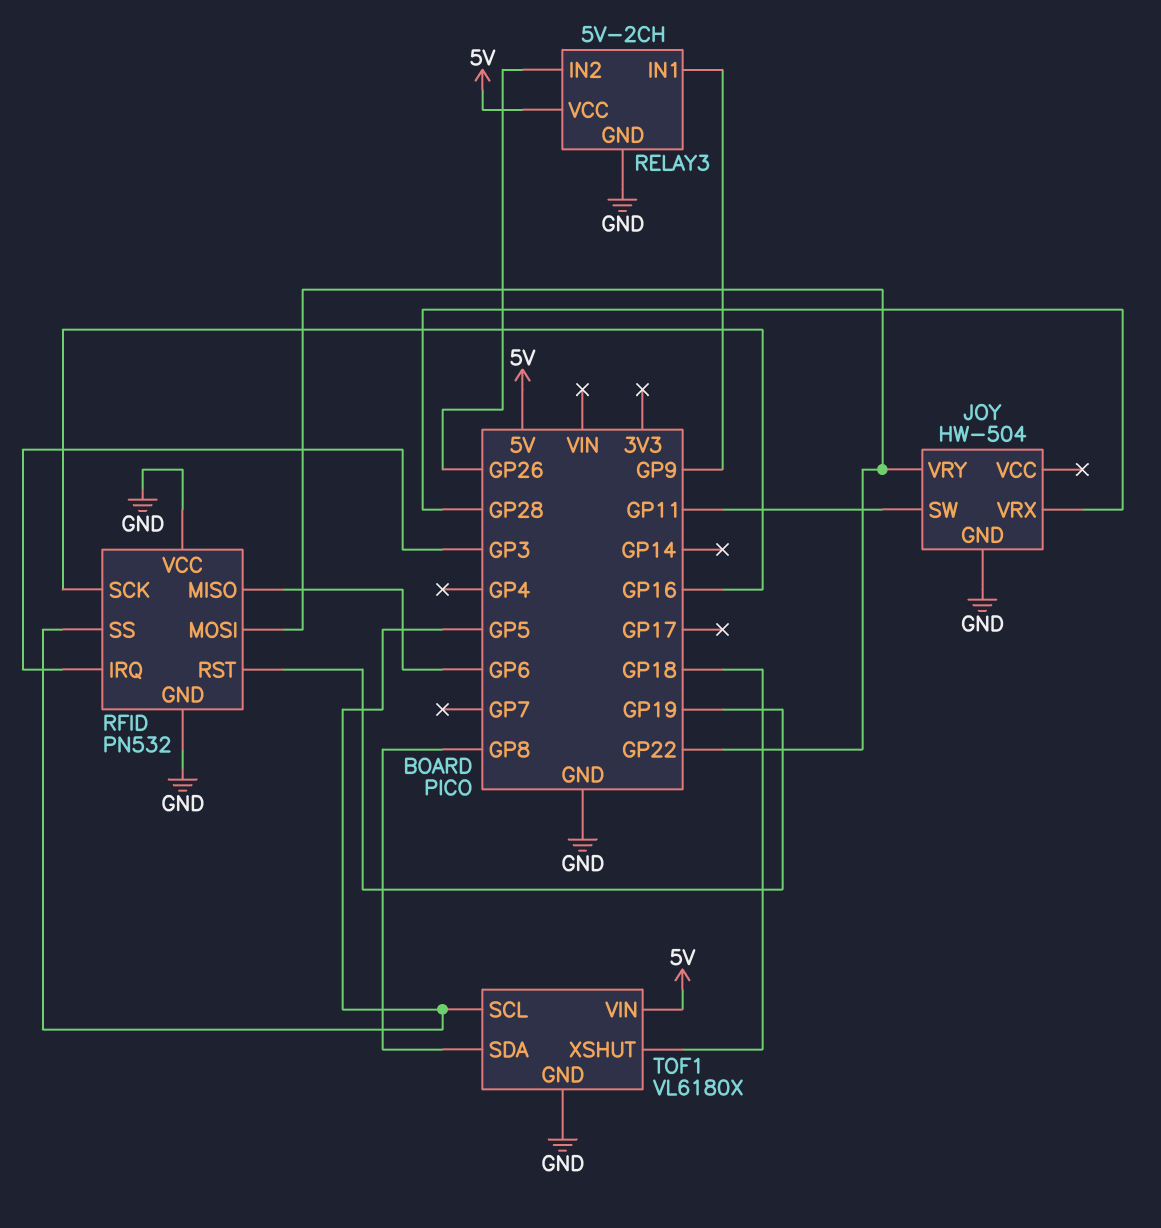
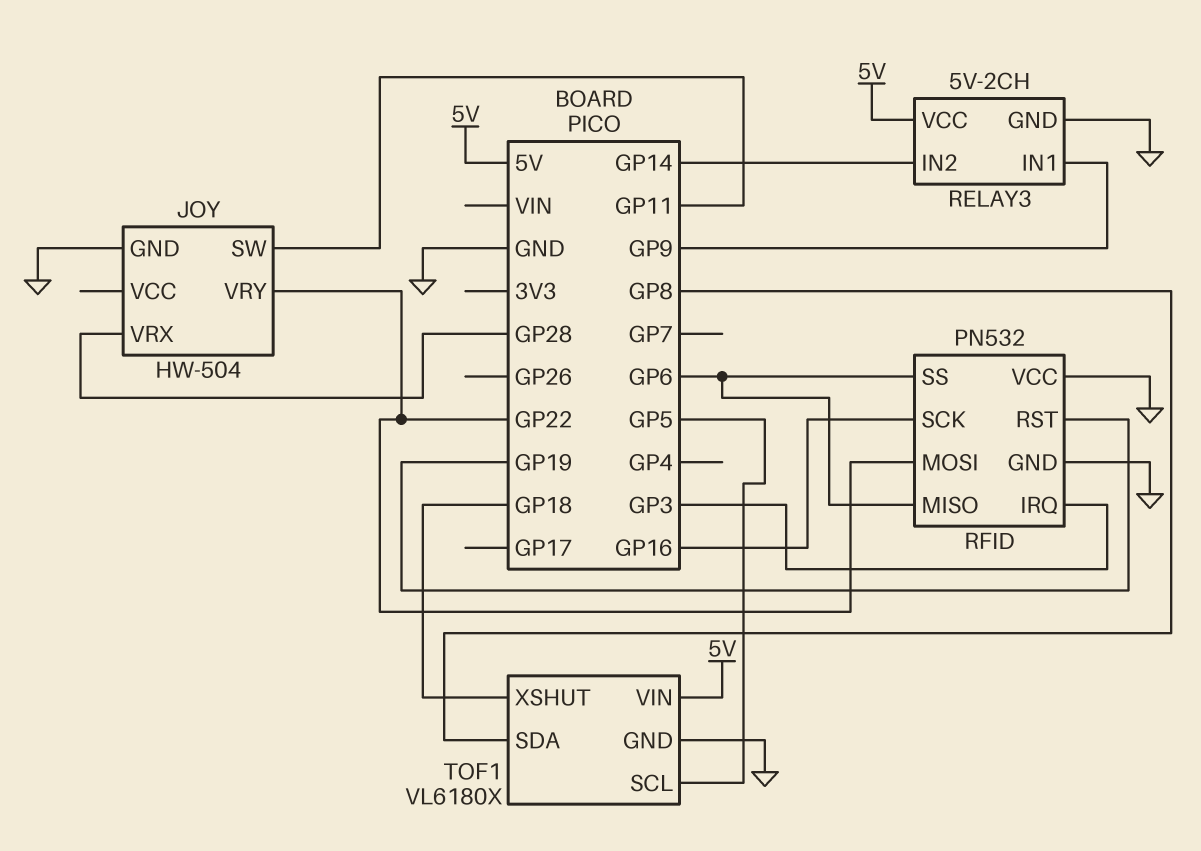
RELAY3 pin IN2: GP26 -> GP14
RFID pin SS: GP5 -> GP6

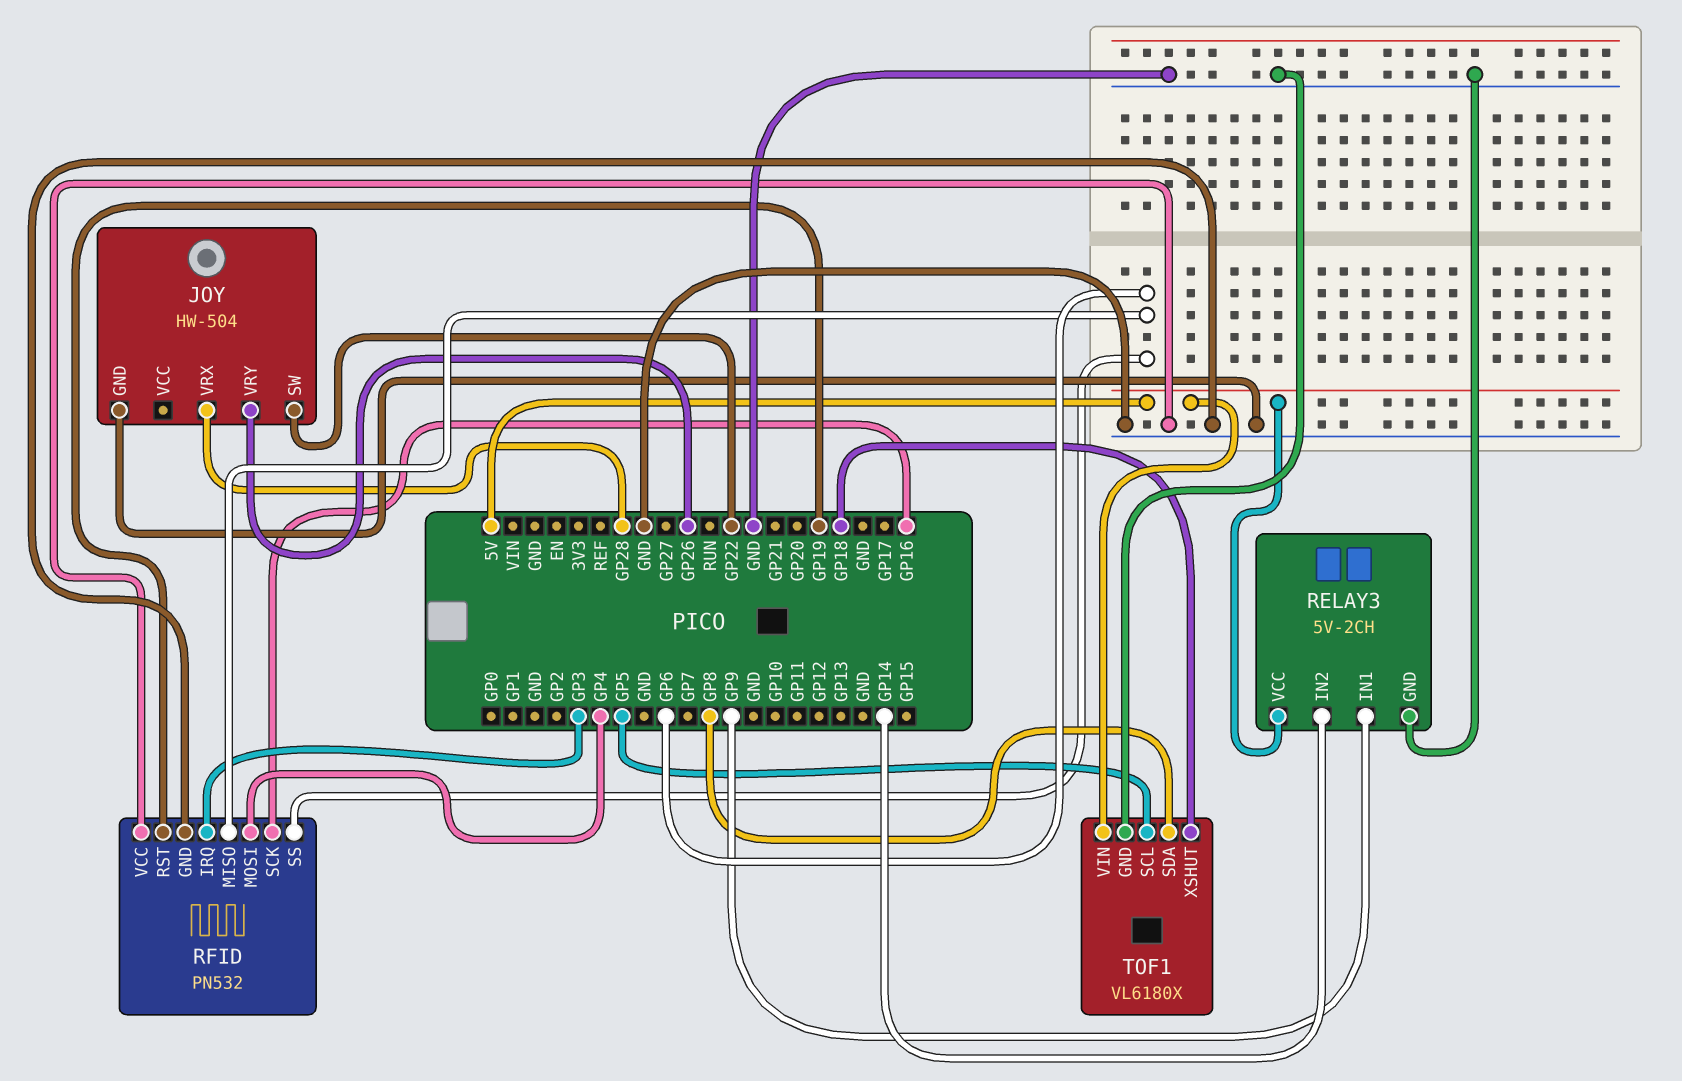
JOY pin SW: GP11 -> GP22
JOY pin VRY: GP22 -> GP26
RFID pin MOSI: GP22 -> GP4

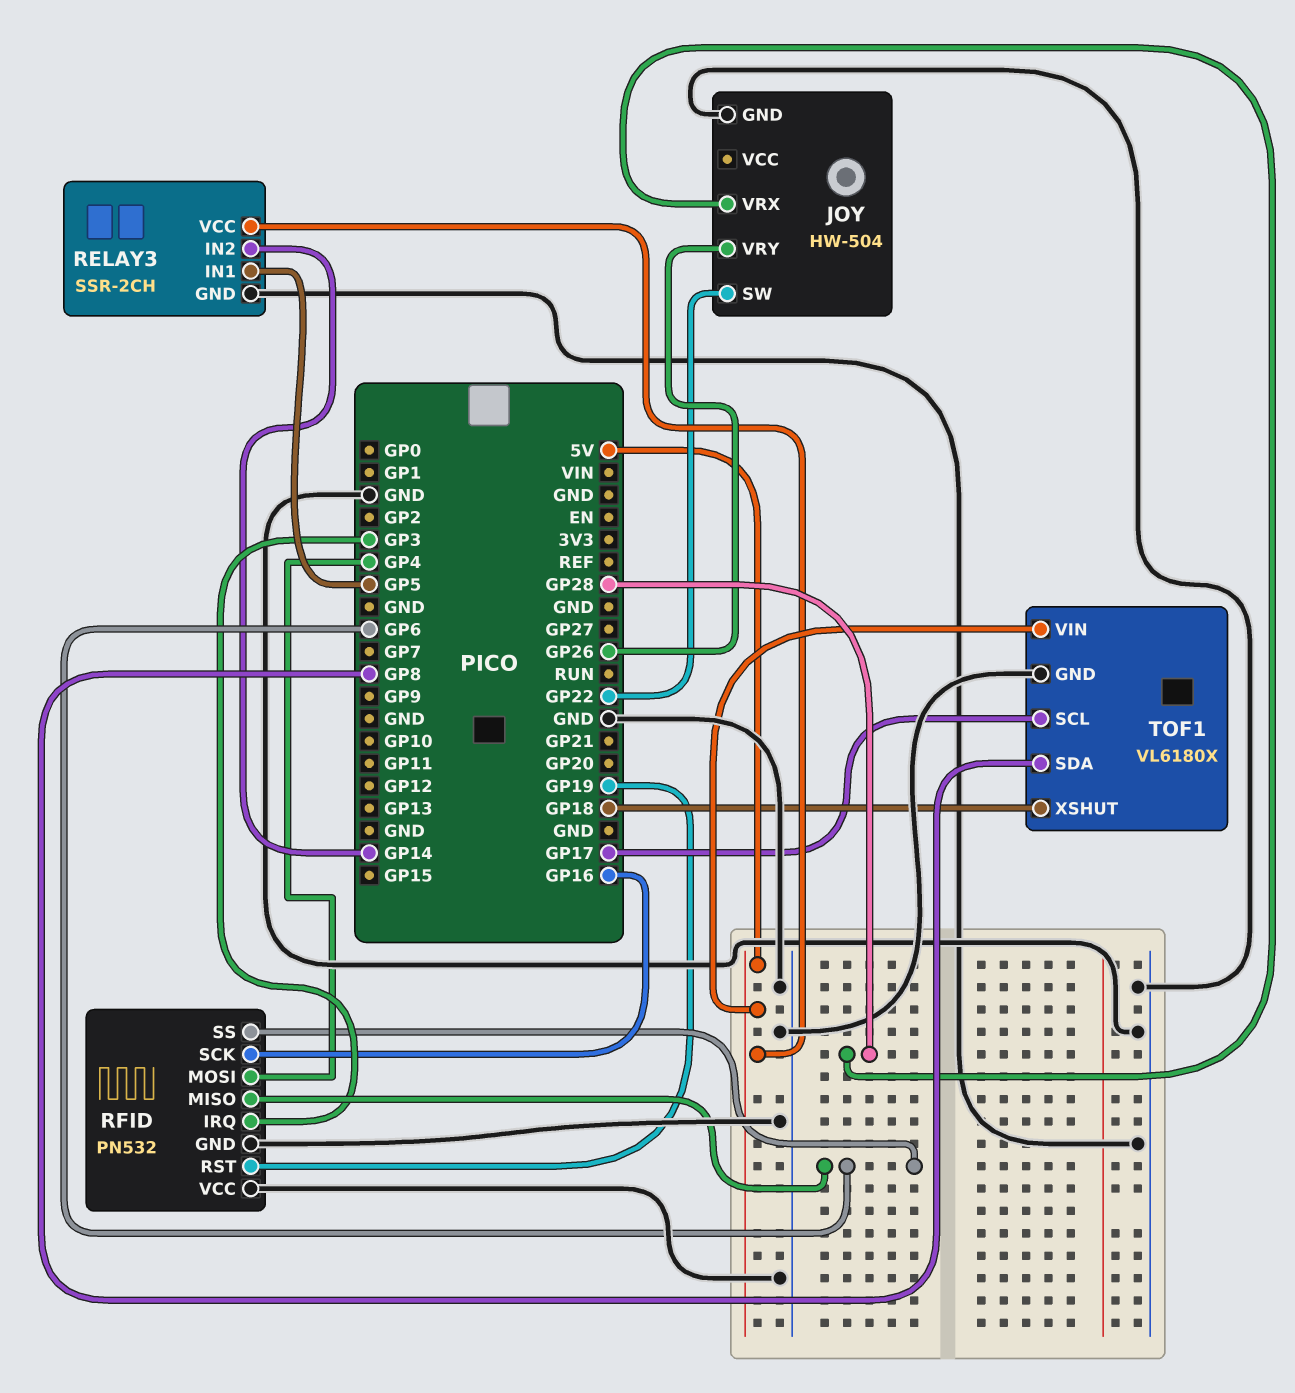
RELAY3: 5V-2CH -> SSR-2CH
RELAY3 pin IN1: GP9 -> GP5
TOF1 pin SCL: GP5 -> GP17

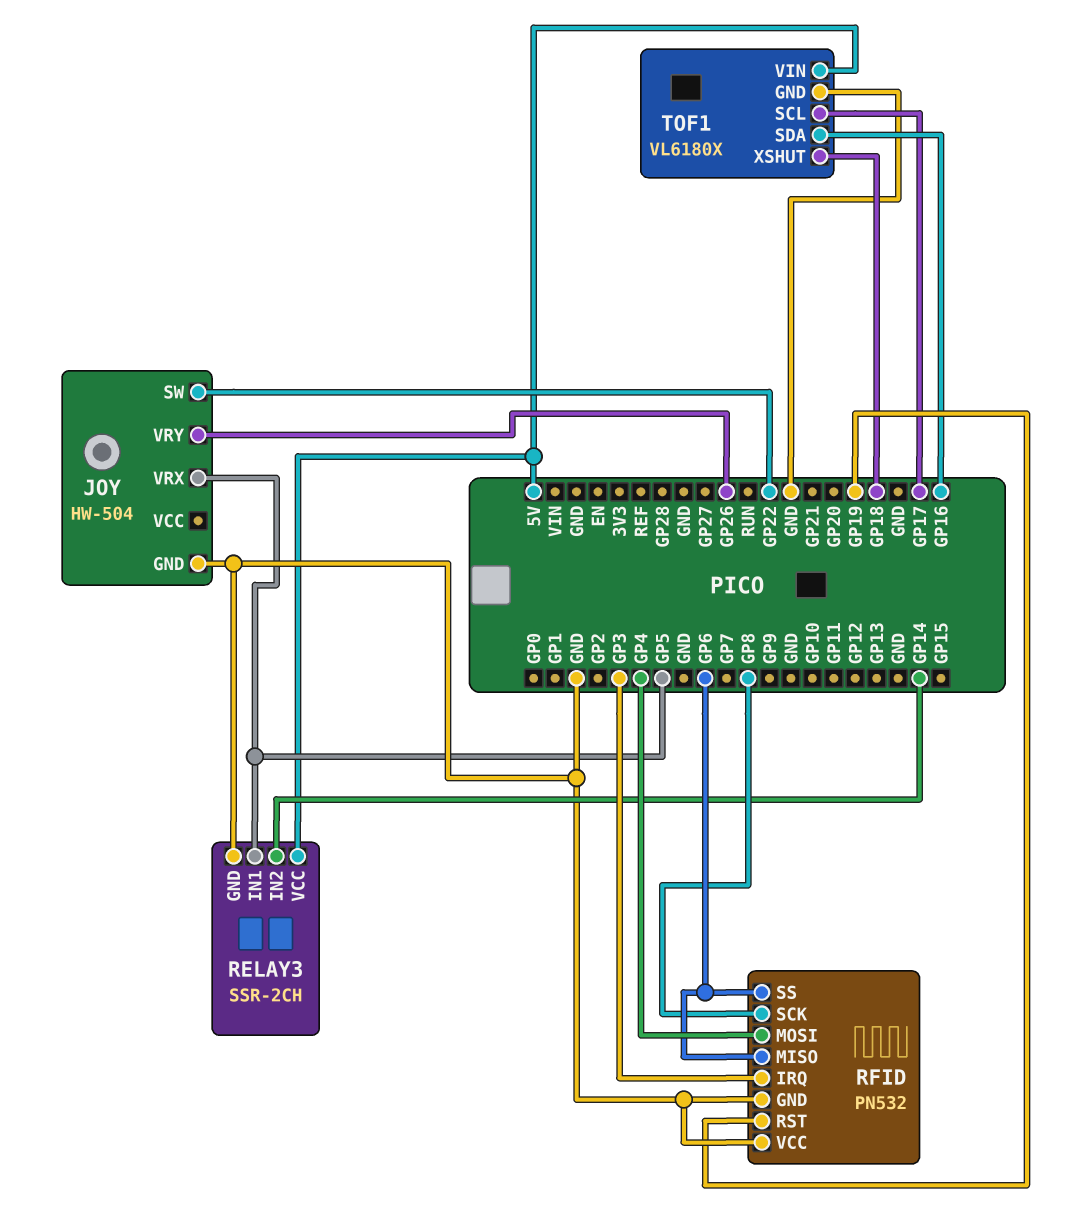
JOY pin VRX: GP28 -> GP5
RFID pin SCK: GP16 -> GP8
TOF1 pin SDA: GP8 -> GP16

